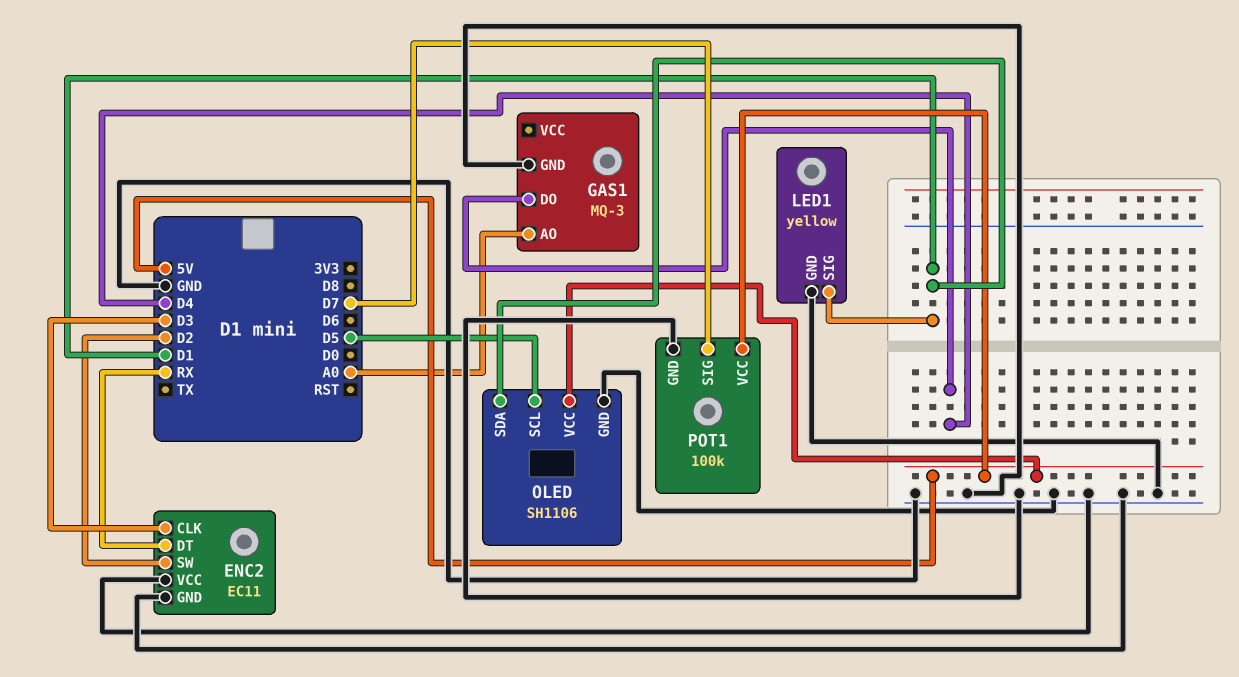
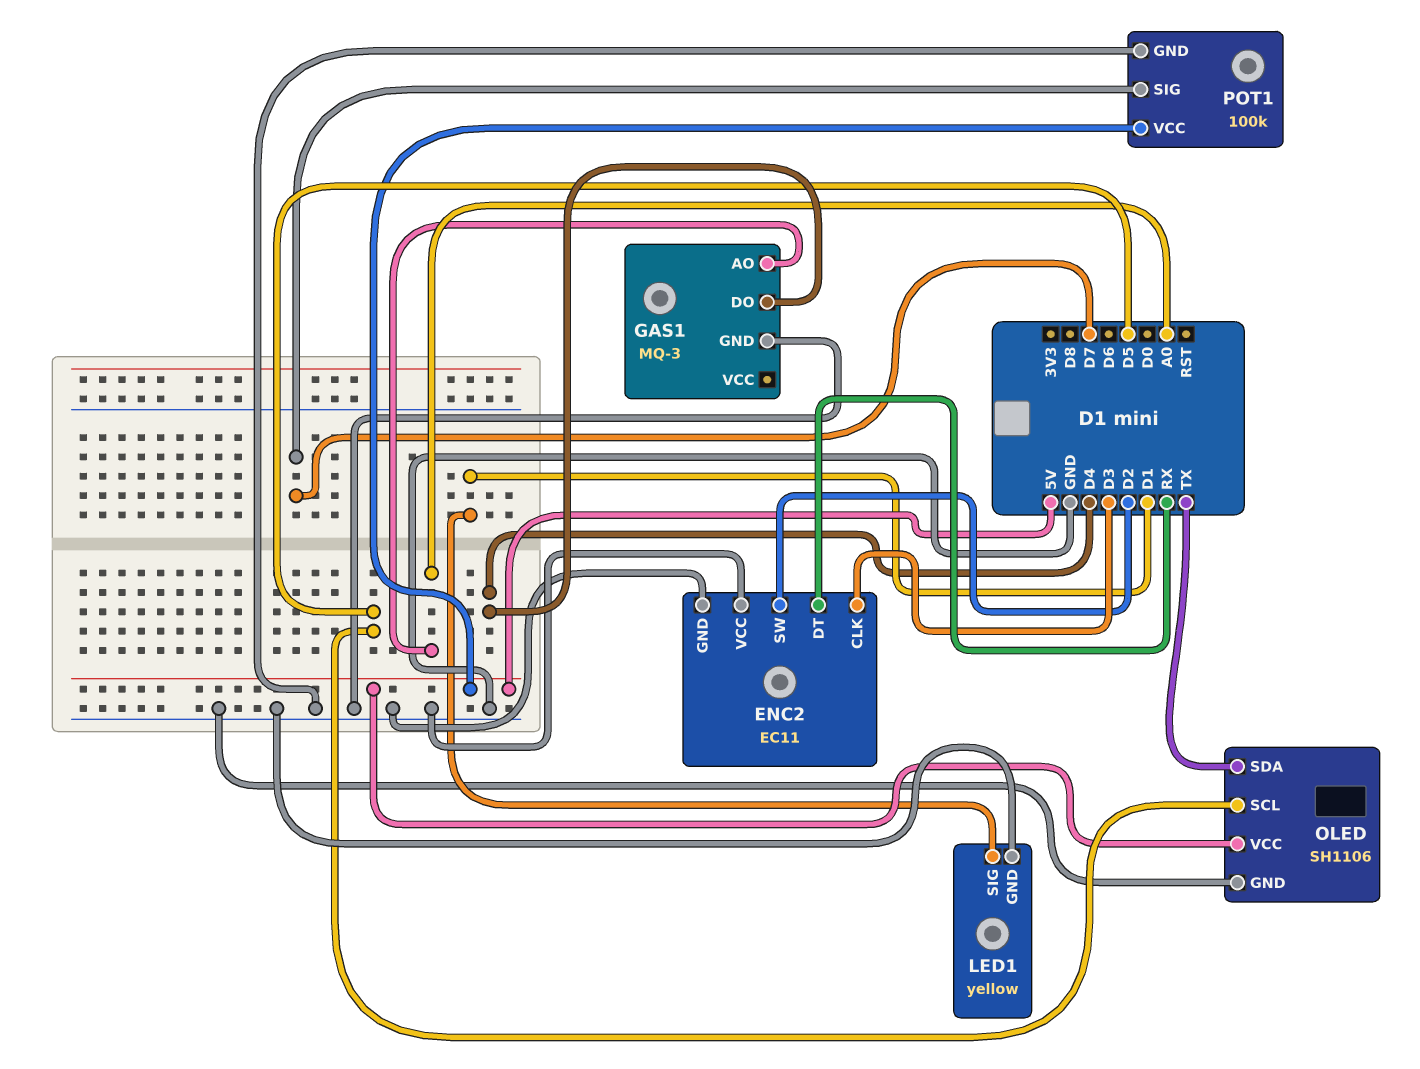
OLED pin SDA: D1 -> TX

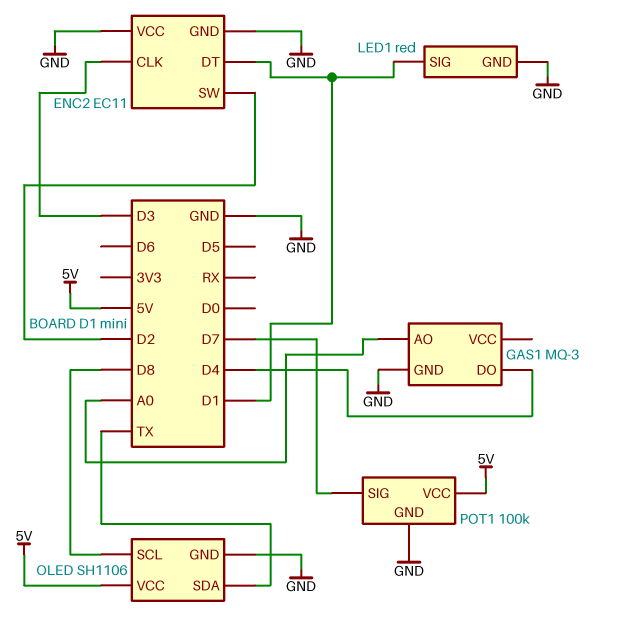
ENC2 pin DT: RX -> D1
LED1: yellow -> red
OLED pin SCL: D5 -> D8

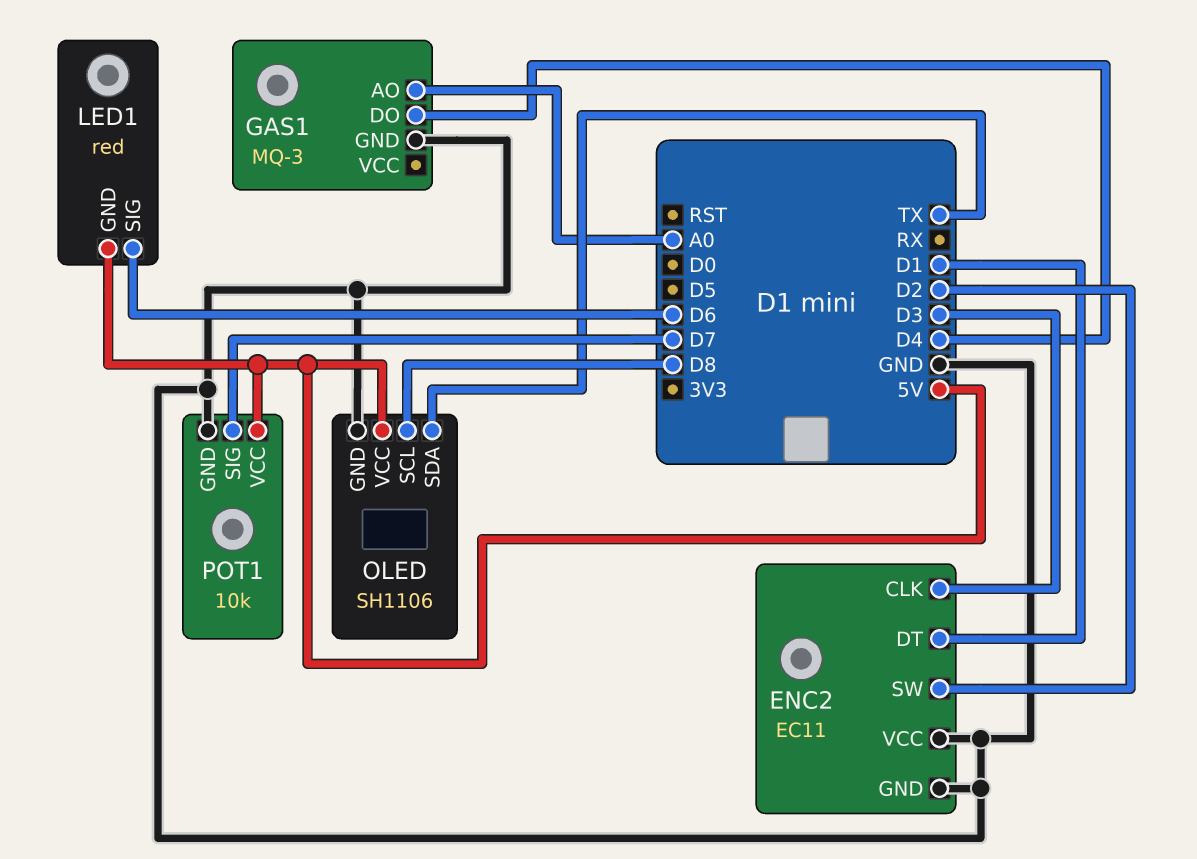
LED1 pin GND: GND -> 5V
LED1 pin SIG: D1 -> D6
POT1: 100k -> 10k

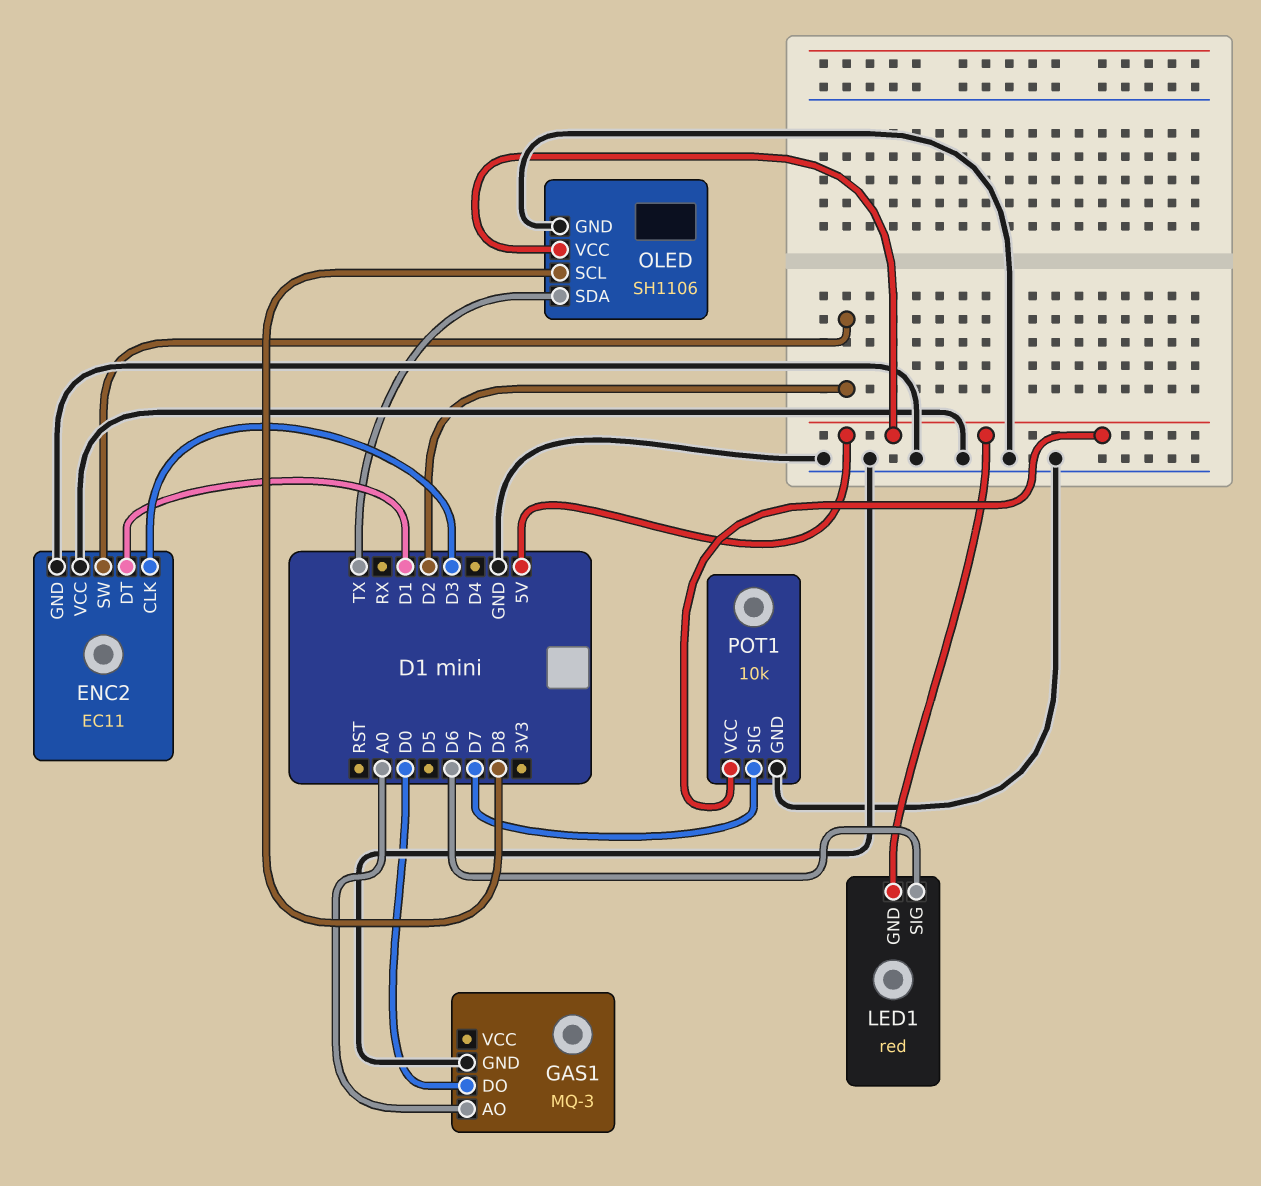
GAS1 pin DO: D4 -> D0

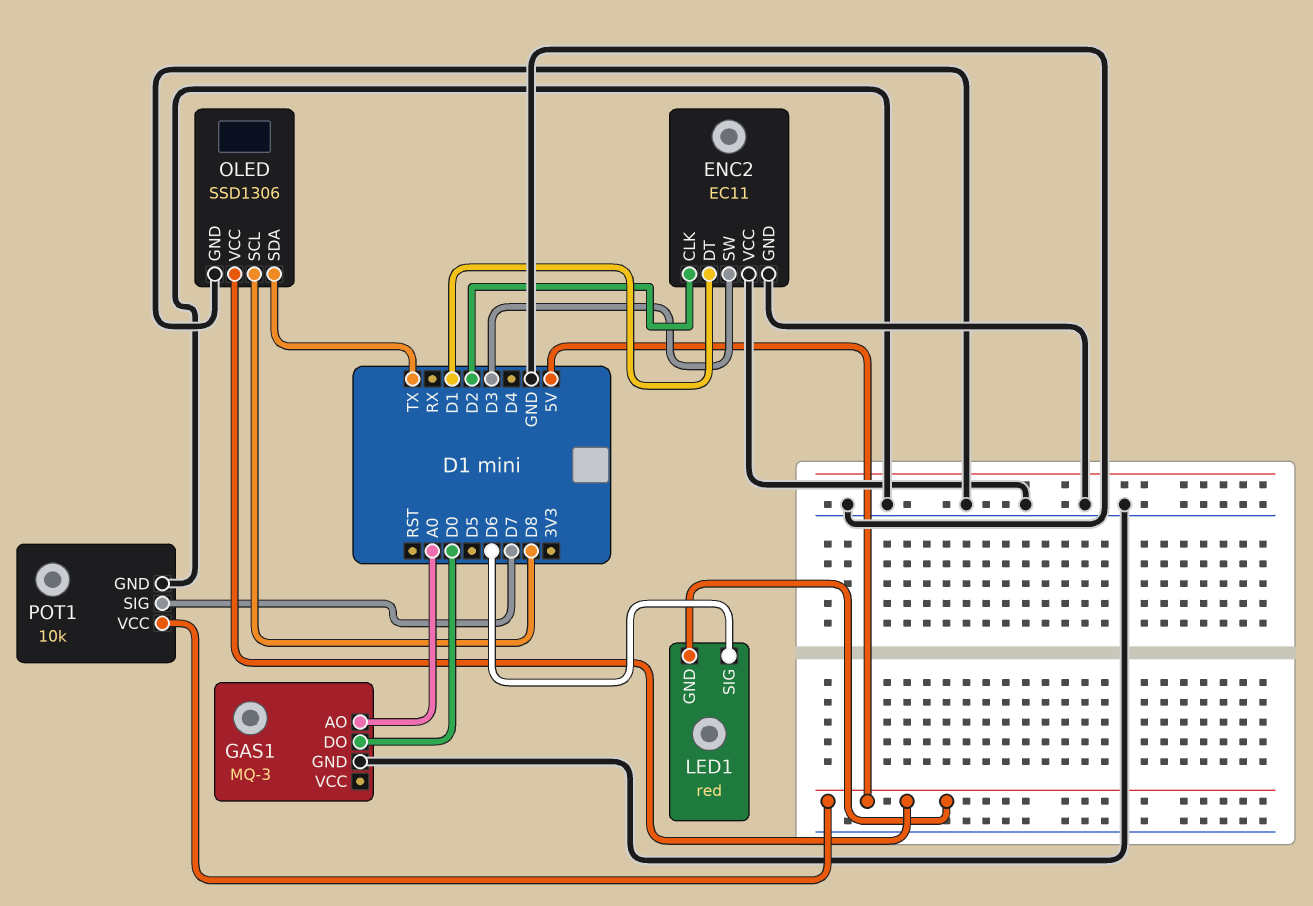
ENC2 pin CLK: D3 -> D2
ENC2 pin SW: D2 -> D3
OLED: SH1106 -> SSD1306

